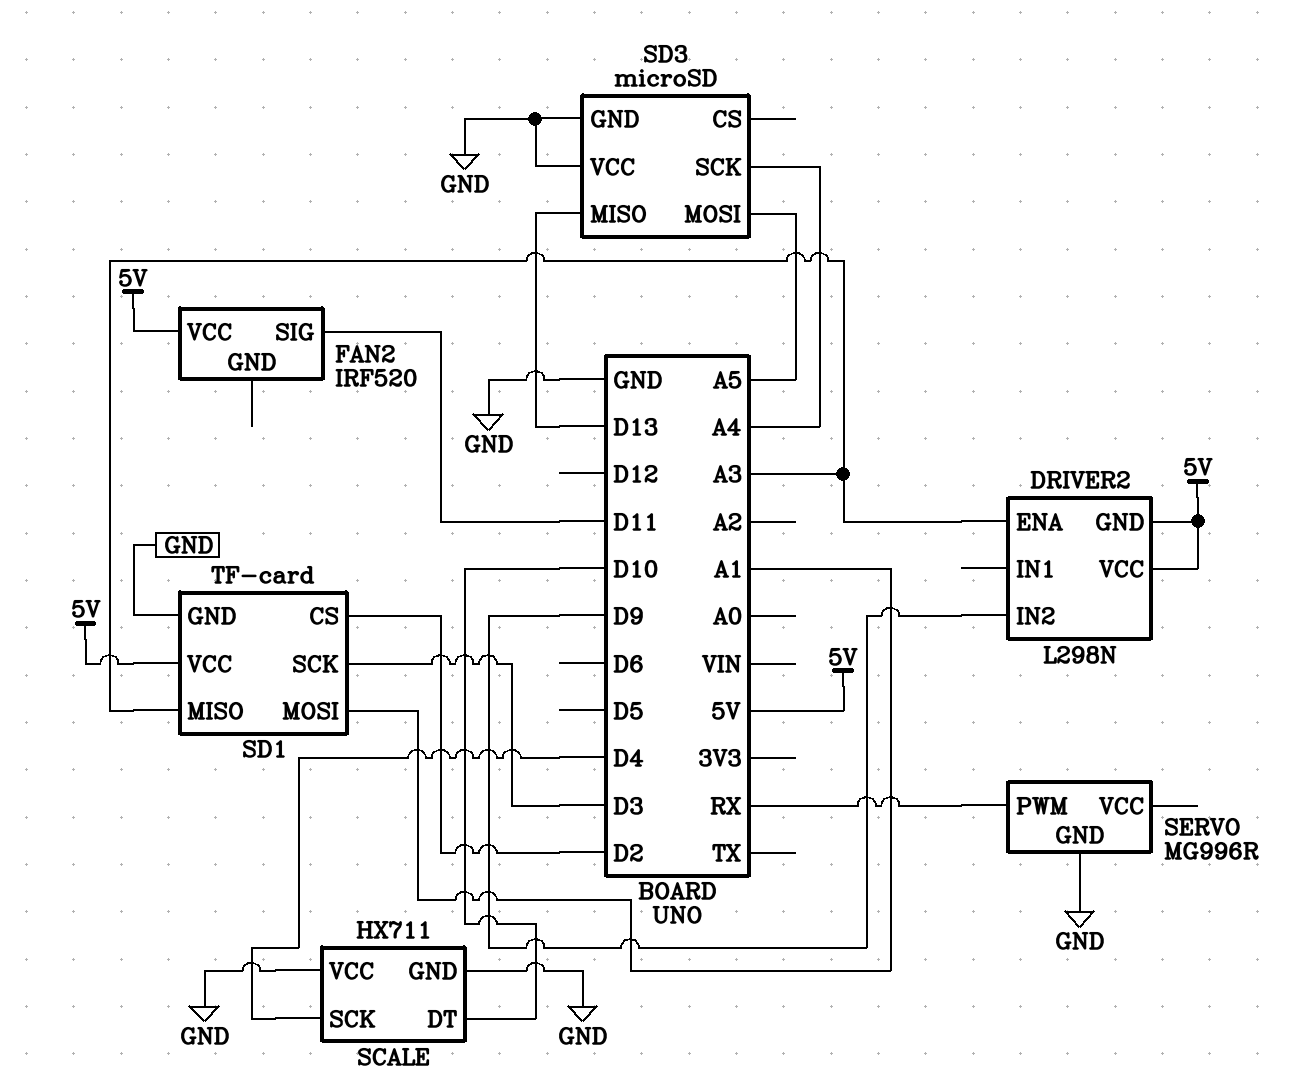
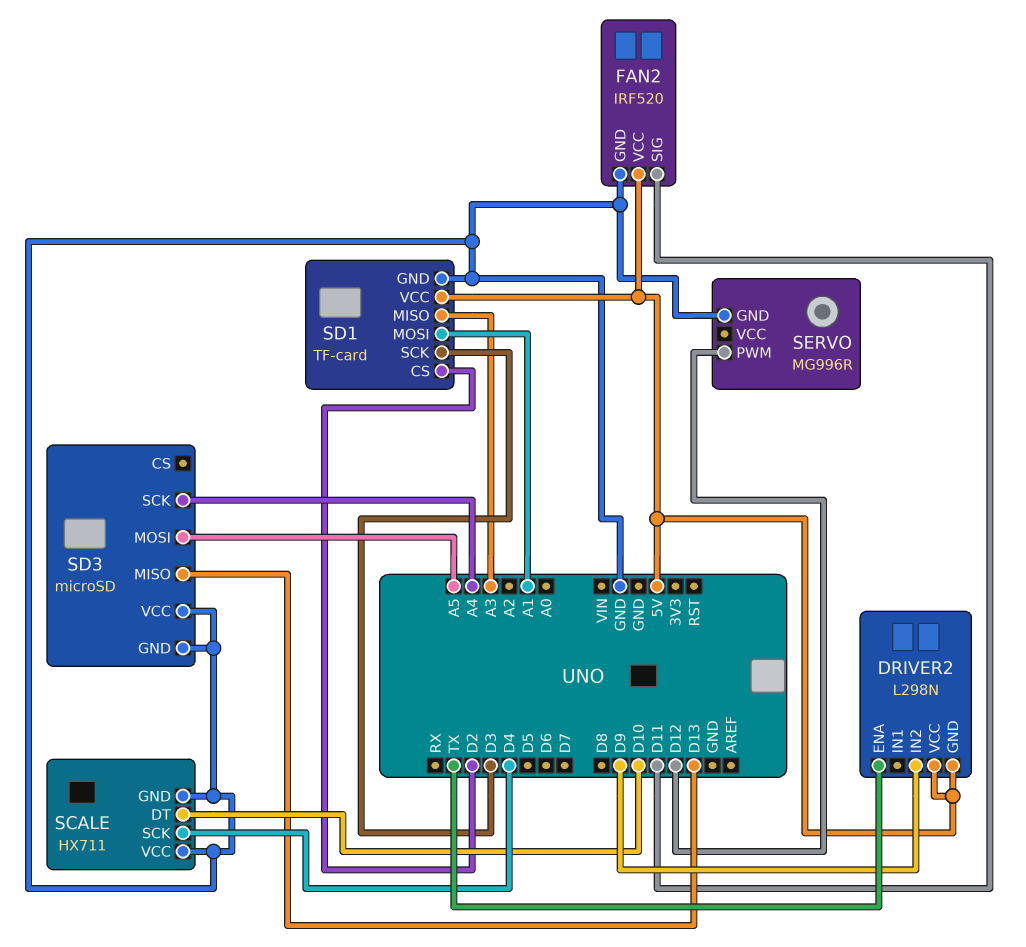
DRIVER2 pin ENA: A3 -> TX
FAN2 pin GND: none -> GND
SERVO pin PWM: RX -> D12

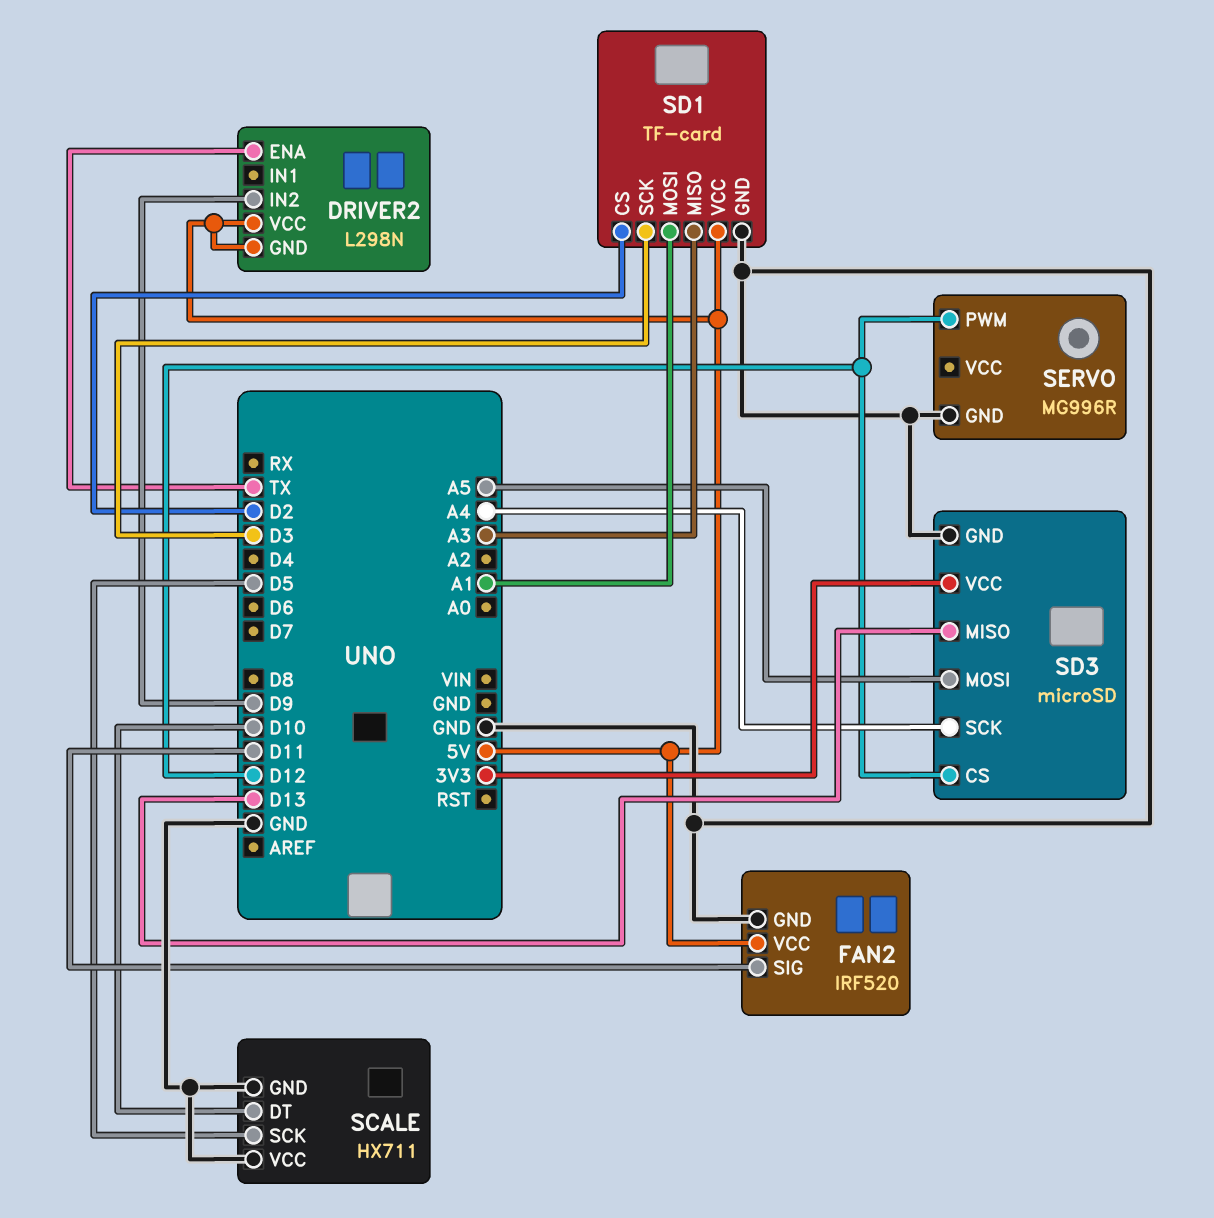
SCALE pin SCK: D4 -> D5
SD3 pin CS: none -> D12
SD3 pin VCC: GND -> 3V3

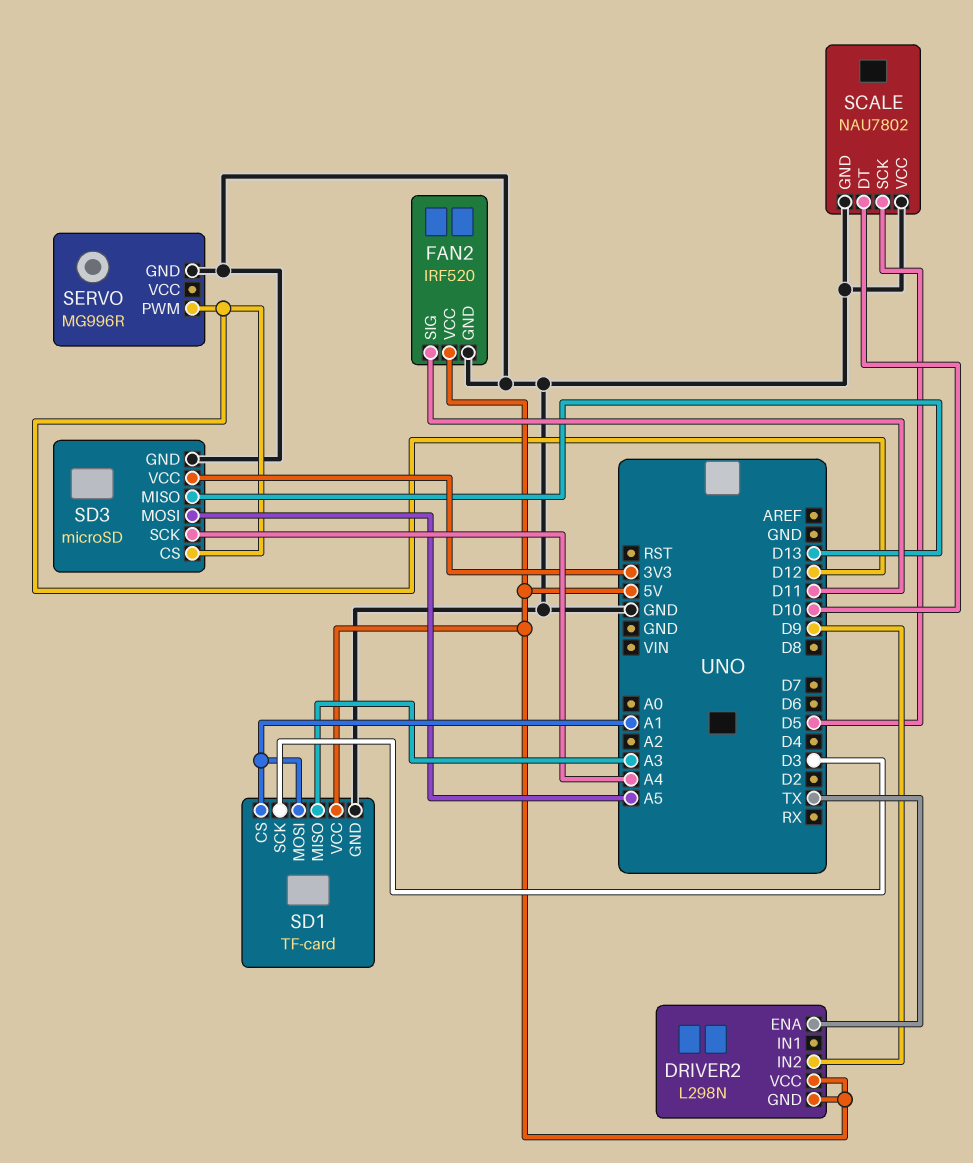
SCALE: HX711 -> NAU7802
SD1 pin CS: D2 -> A1

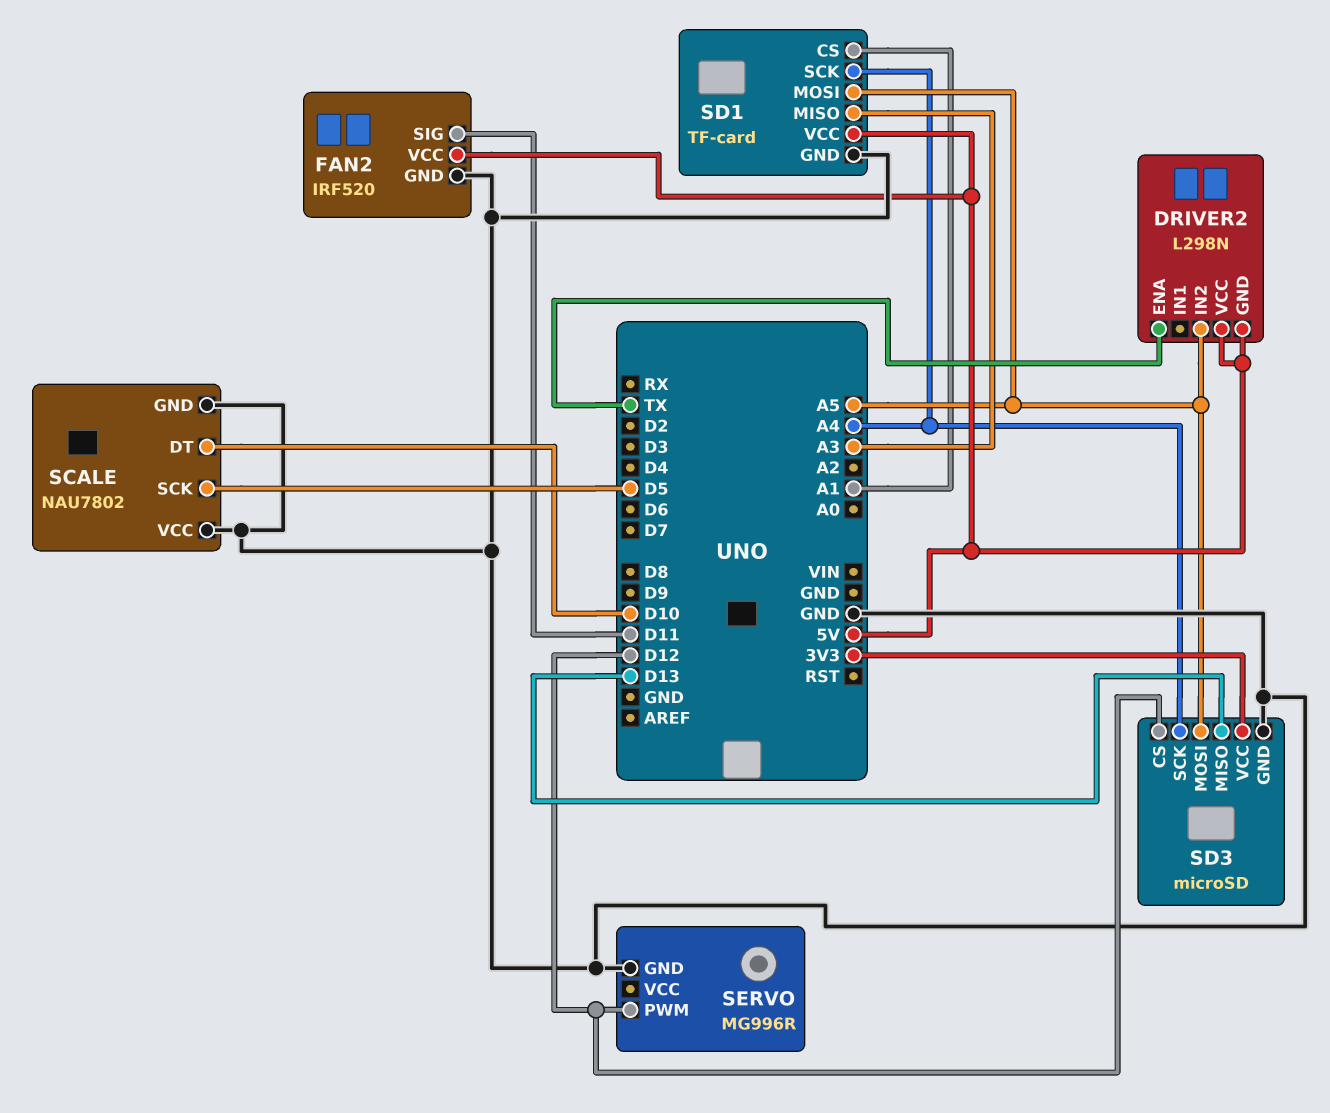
DRIVER2 pin IN2: D9 -> A5
SD1 pin MOSI: A1 -> A5
SD1 pin SCK: D3 -> A4

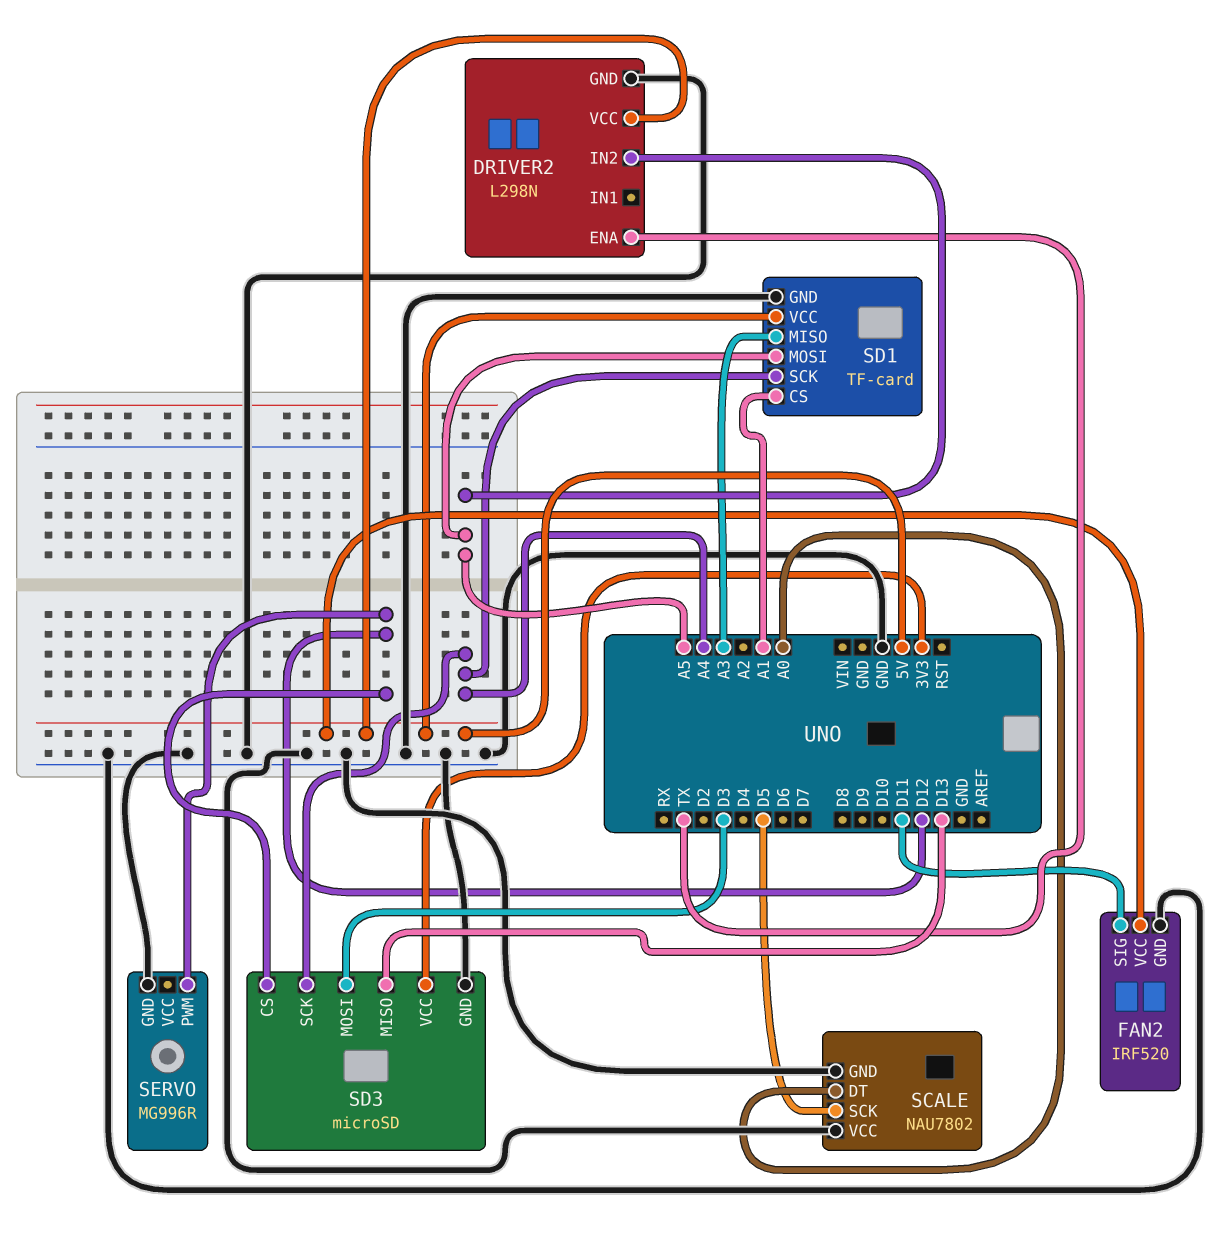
DRIVER2 pin GND: 5V -> GND
SCALE pin DT: D10 -> A0
SD3 pin MOSI: A5 -> D3

